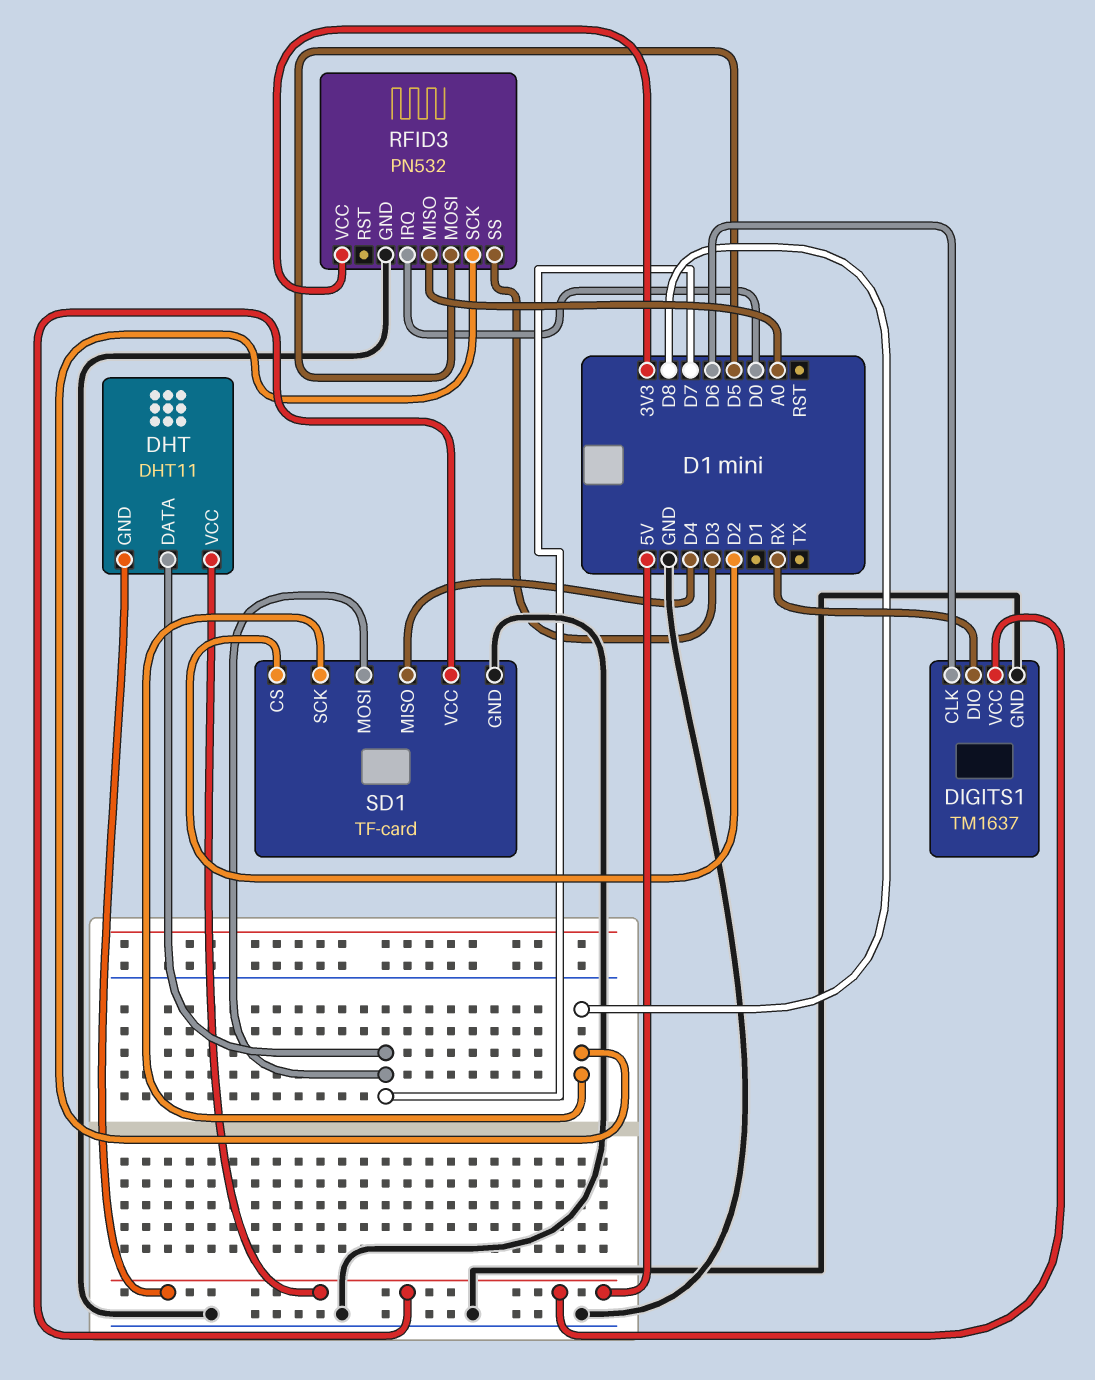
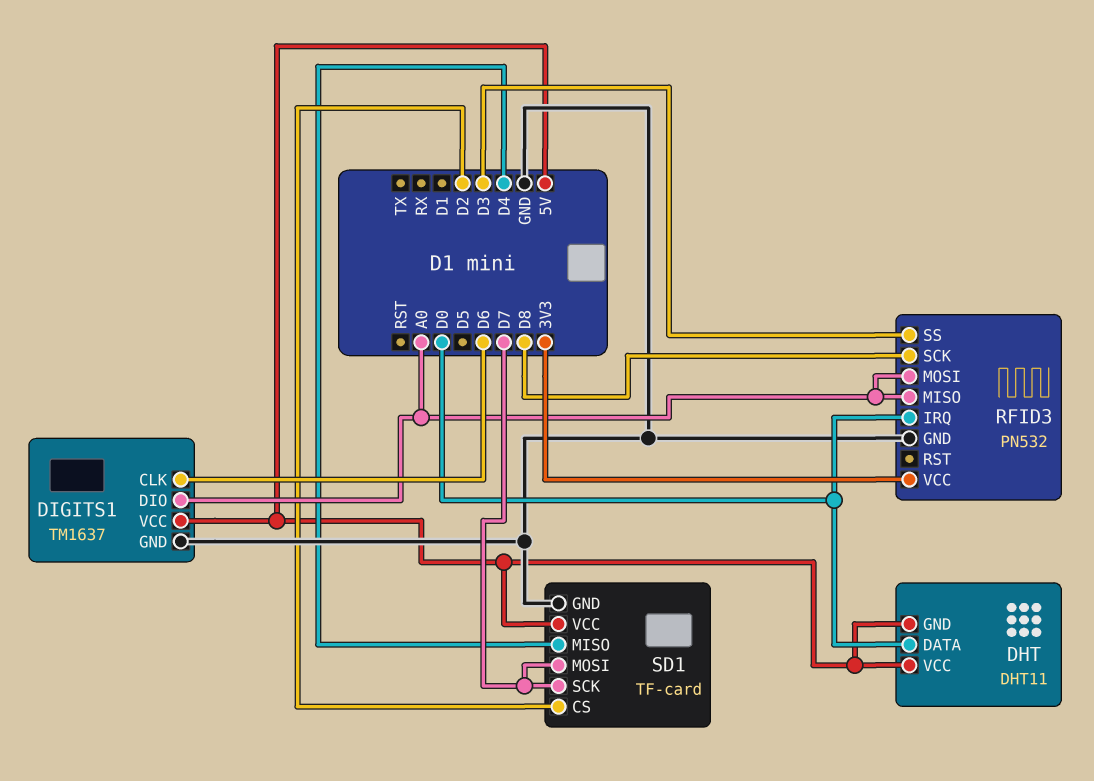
DHT pin DATA: D7 -> D0
DIGITS1 pin DIO: RX -> A0
RFID3 pin MOSI: D5 -> A0
SD1 pin SCK: D8 -> D7

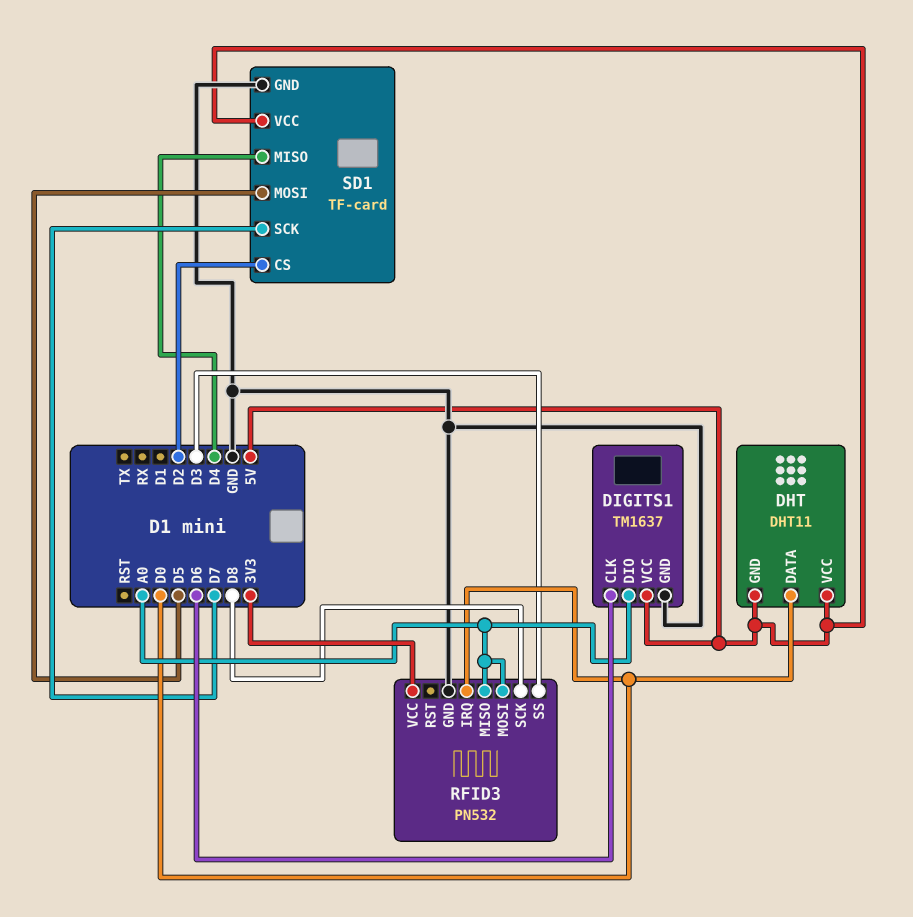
SD1 pin MOSI: D7 -> D5

